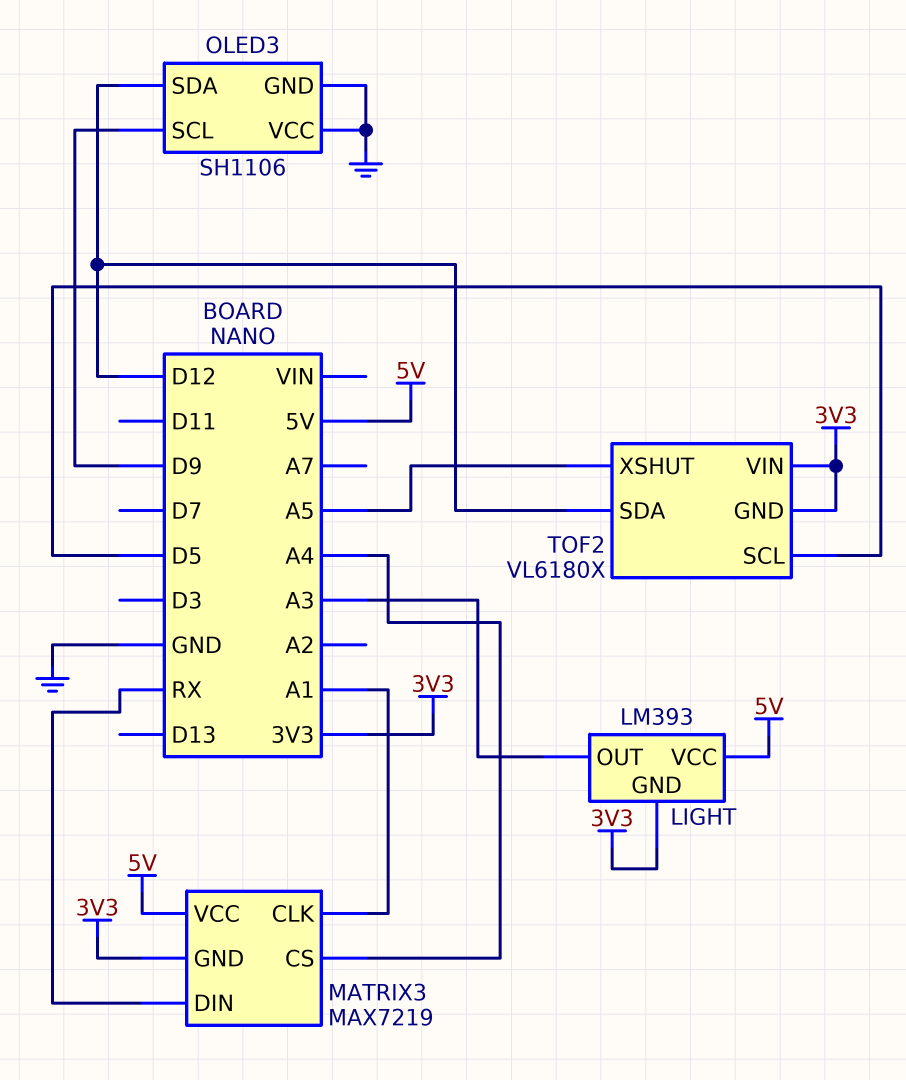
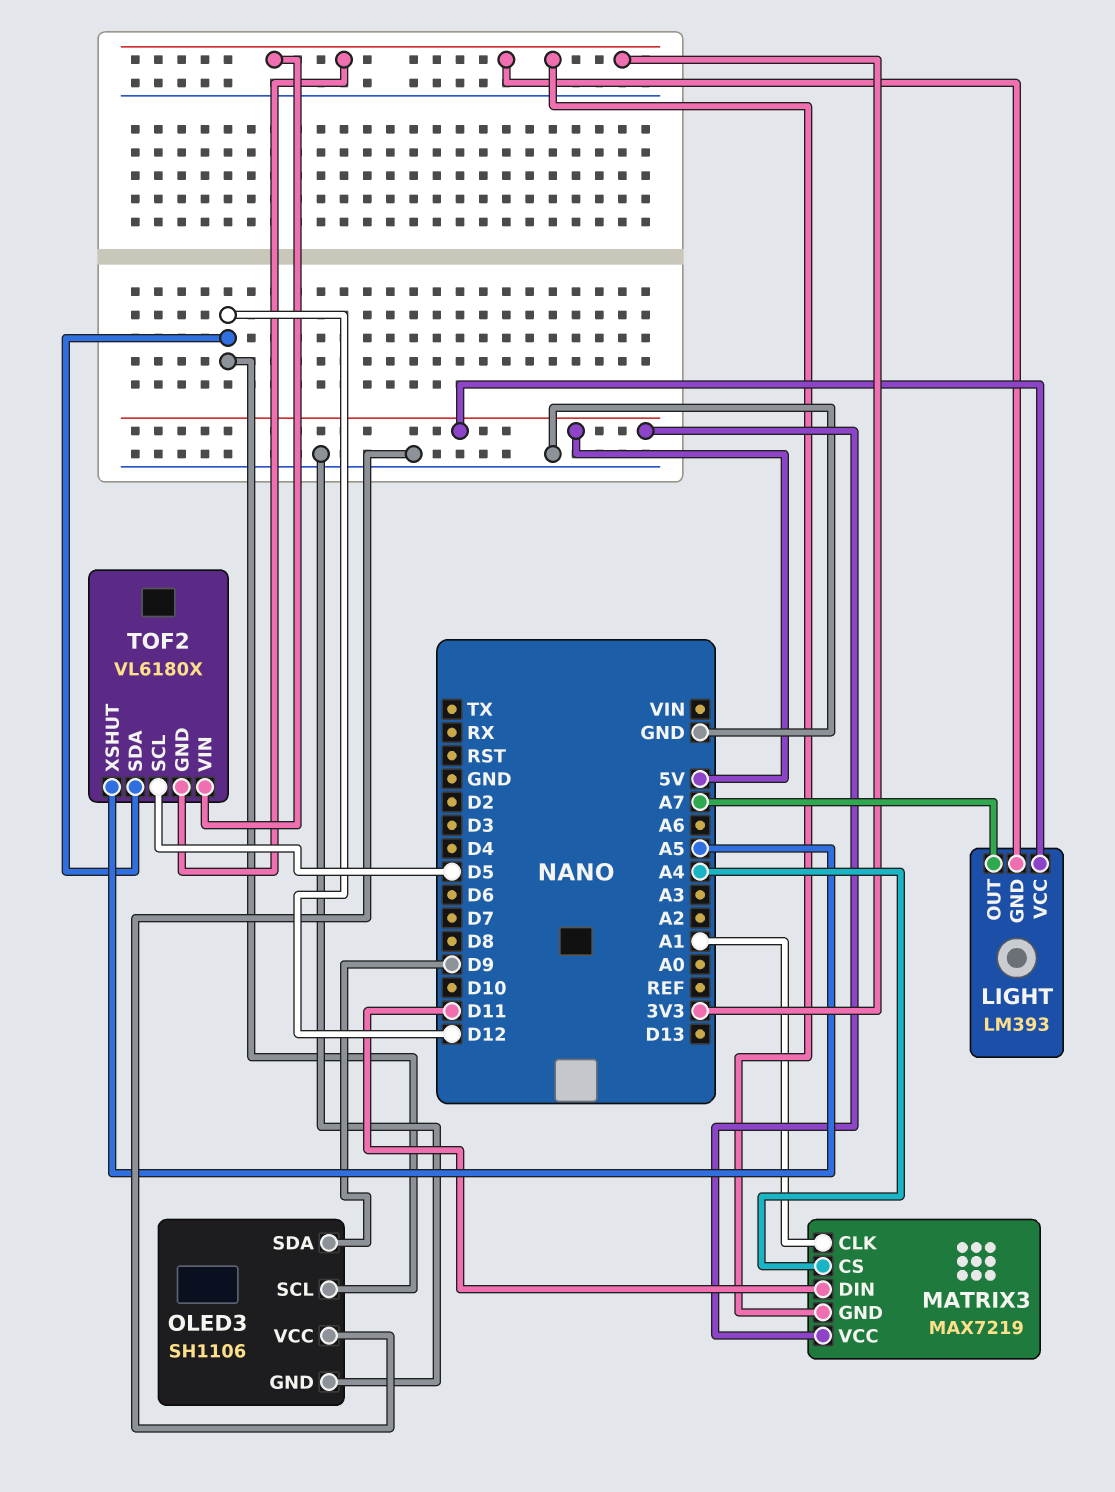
LIGHT pin OUT: A3 -> A7
MATRIX3 pin DIN: RX -> D11
OLED3 pin SCL: D9 -> D12
OLED3 pin SDA: D12 -> D9

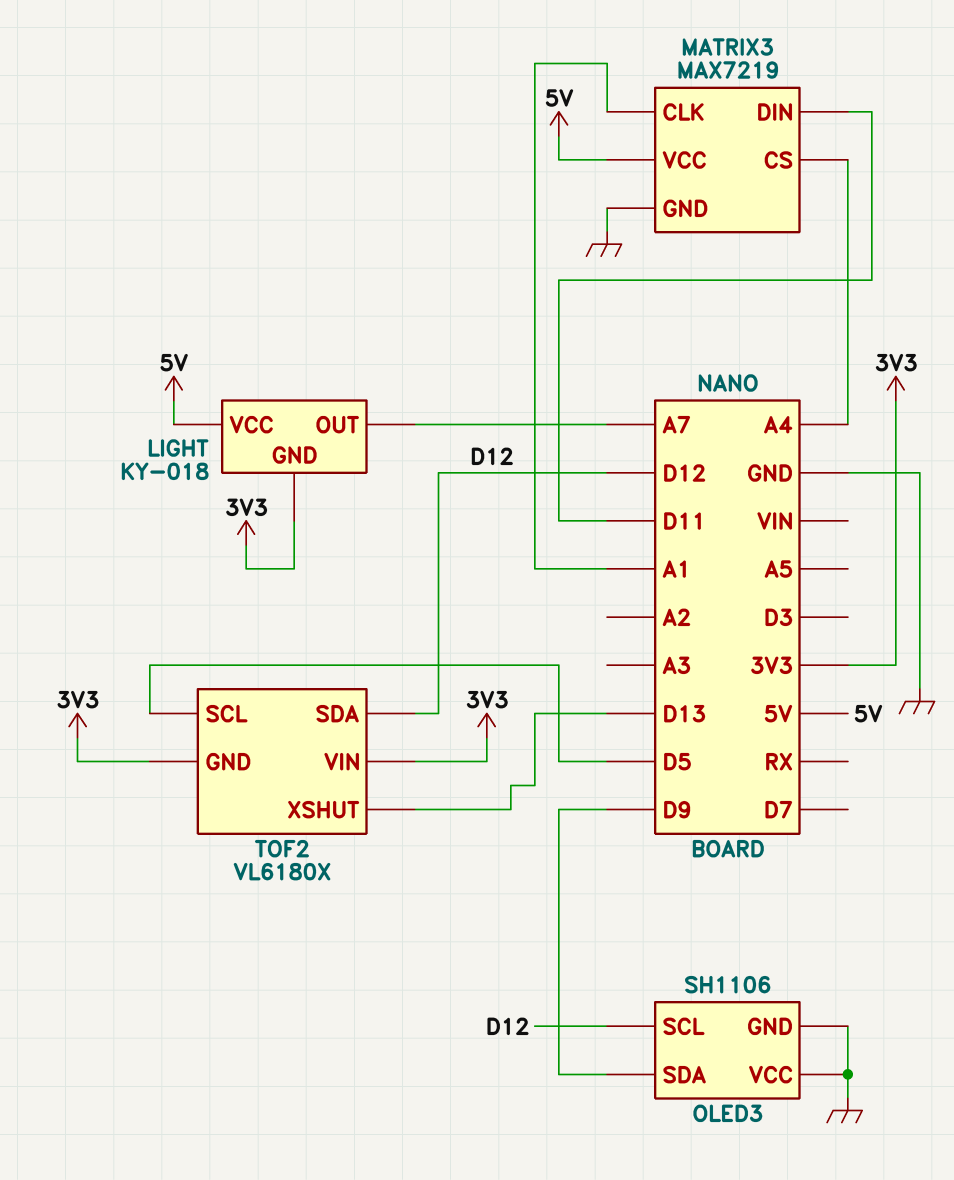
LIGHT: LM393 -> KY-018
MATRIX3 pin GND: 3V3 -> GND
TOF2 pin XSHUT: A5 -> D13

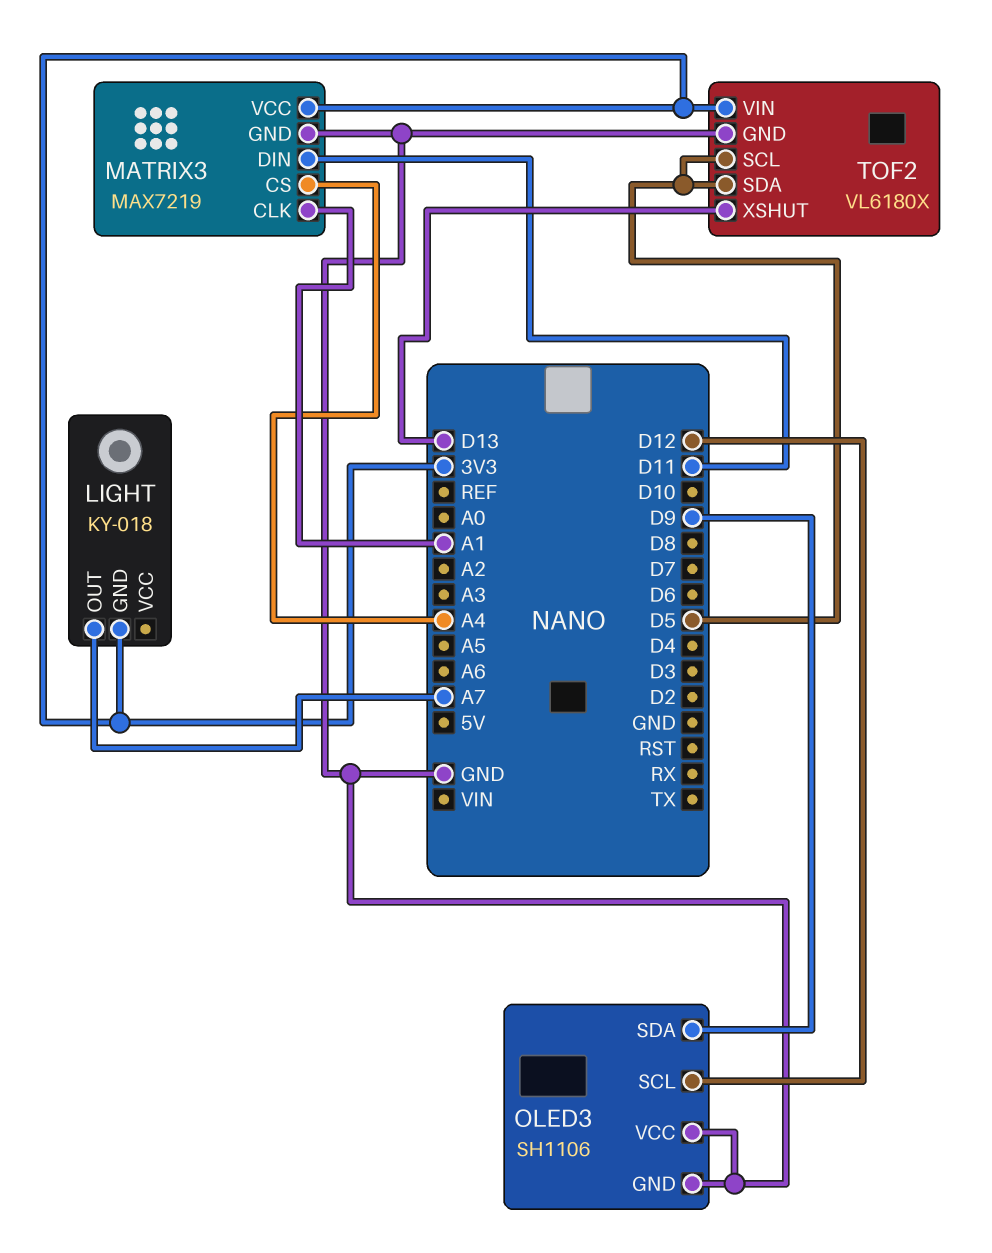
LIGHT pin VCC: 5V -> none
MATRIX3 pin VCC: 5V -> 3V3
TOF2 pin GND: 3V3 -> GND
TOF2 pin SDA: D12 -> D5

